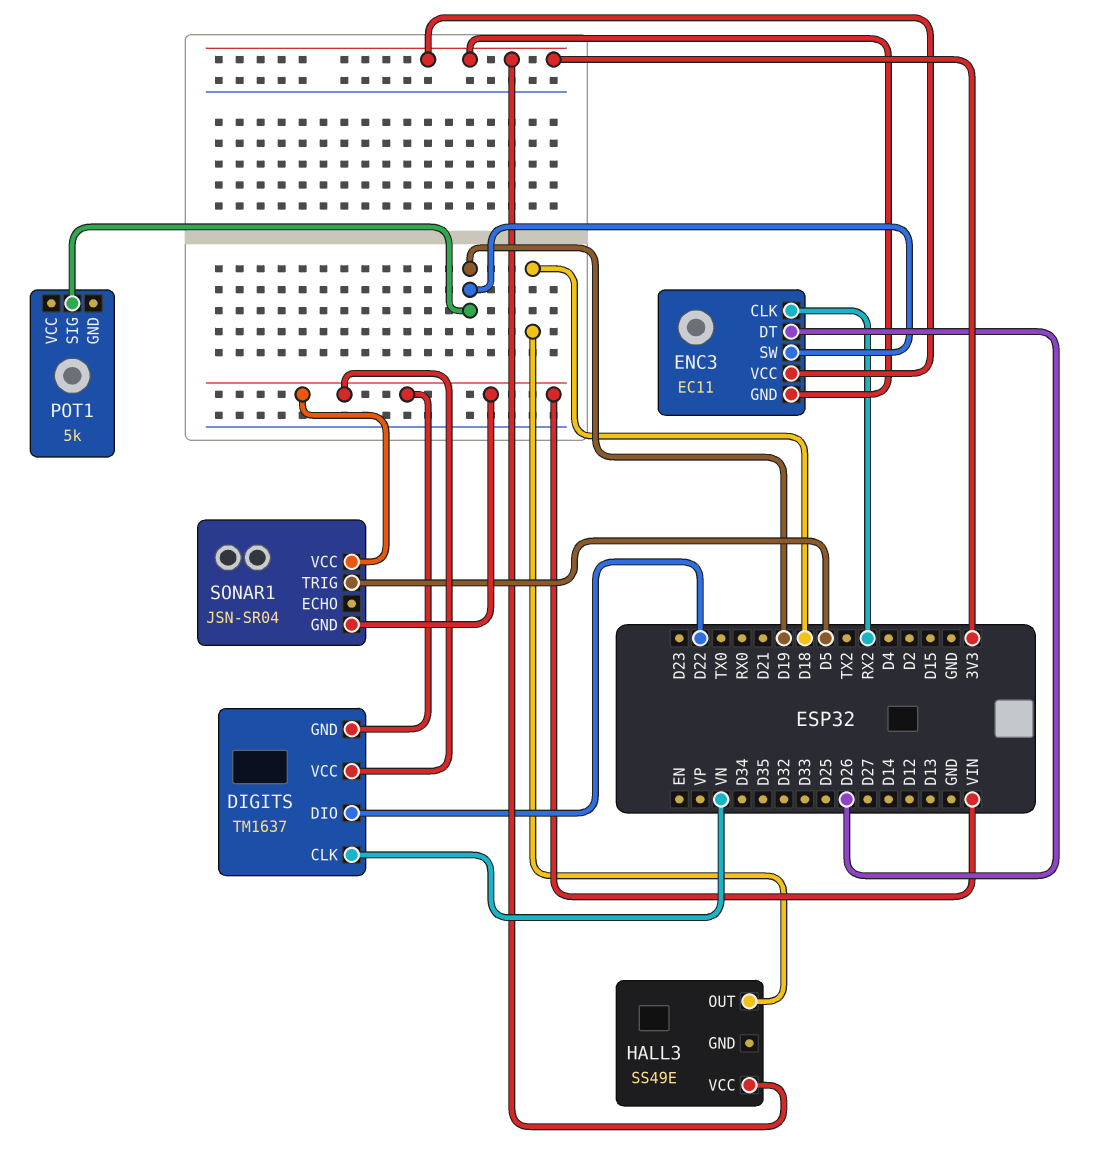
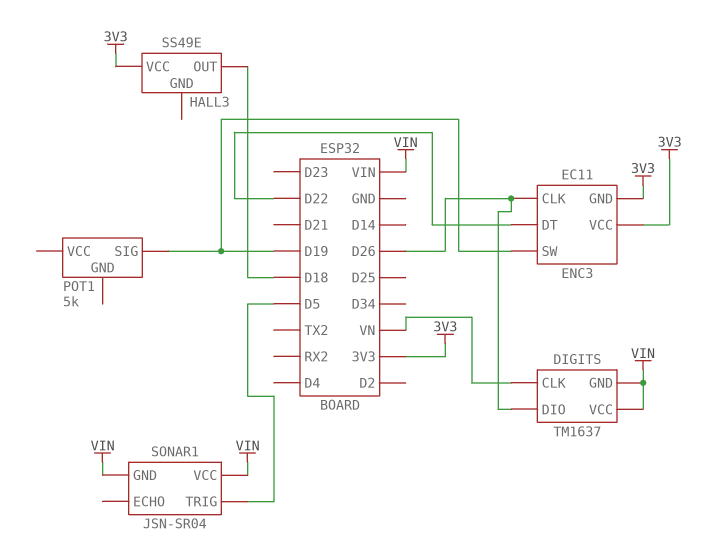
DIGITS pin DIO: D22 -> D26
ENC3 pin CLK: RX2 -> D26
ENC3 pin DT: D26 -> D22

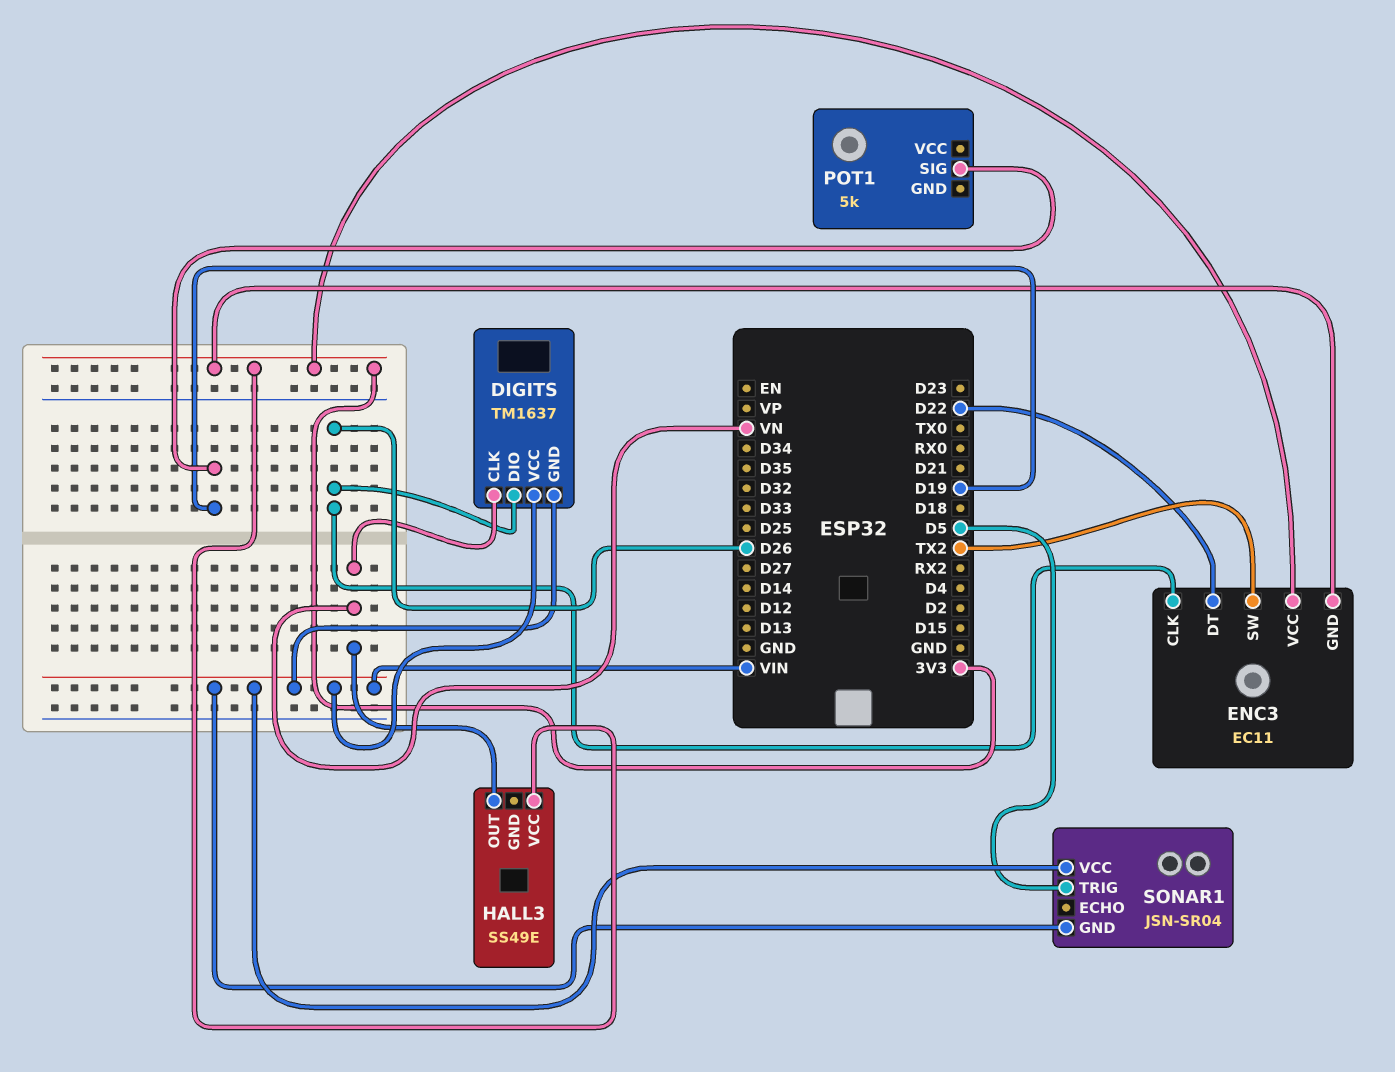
ENC3 pin SW: D19 -> TX2
HALL3 pin OUT: D18 -> VN

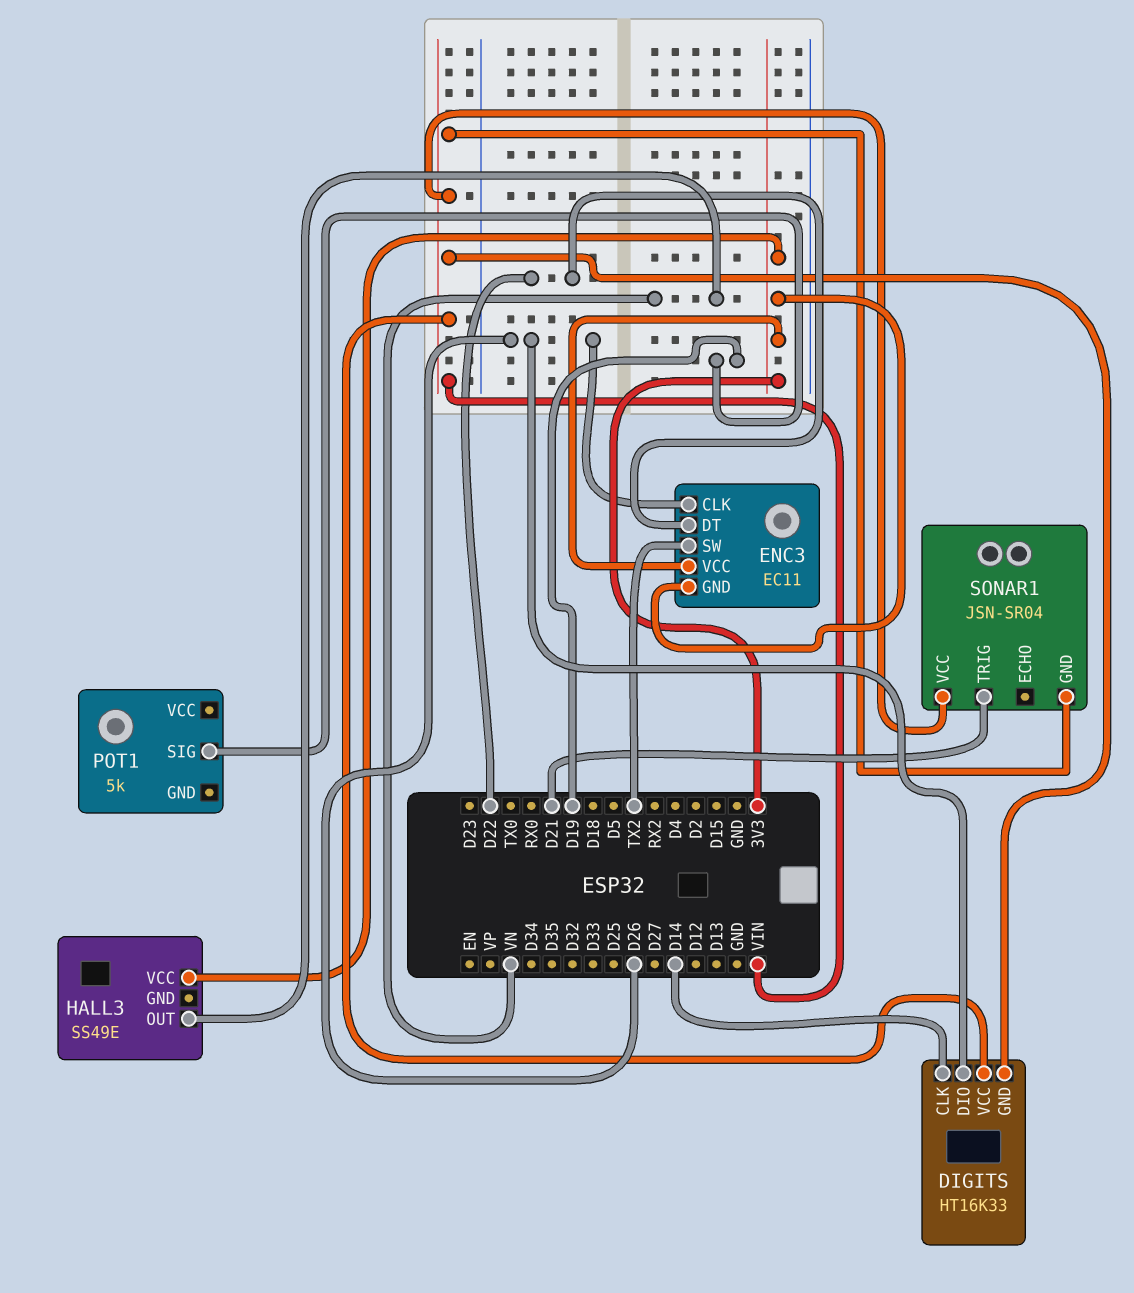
DIGITS: TM1637 -> HT16K33
DIGITS pin CLK: VN -> D14
SONAR1 pin TRIG: D5 -> D21

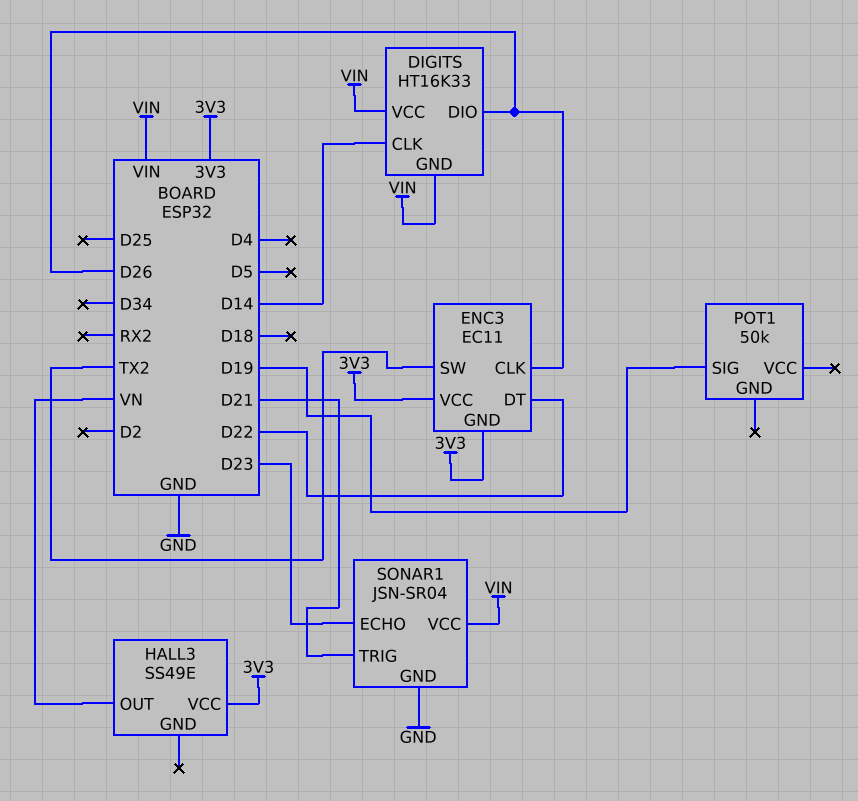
POT1: 5k -> 50k
SONAR1 pin ECHO: none -> D23
SONAR1 pin GND: VIN -> GND

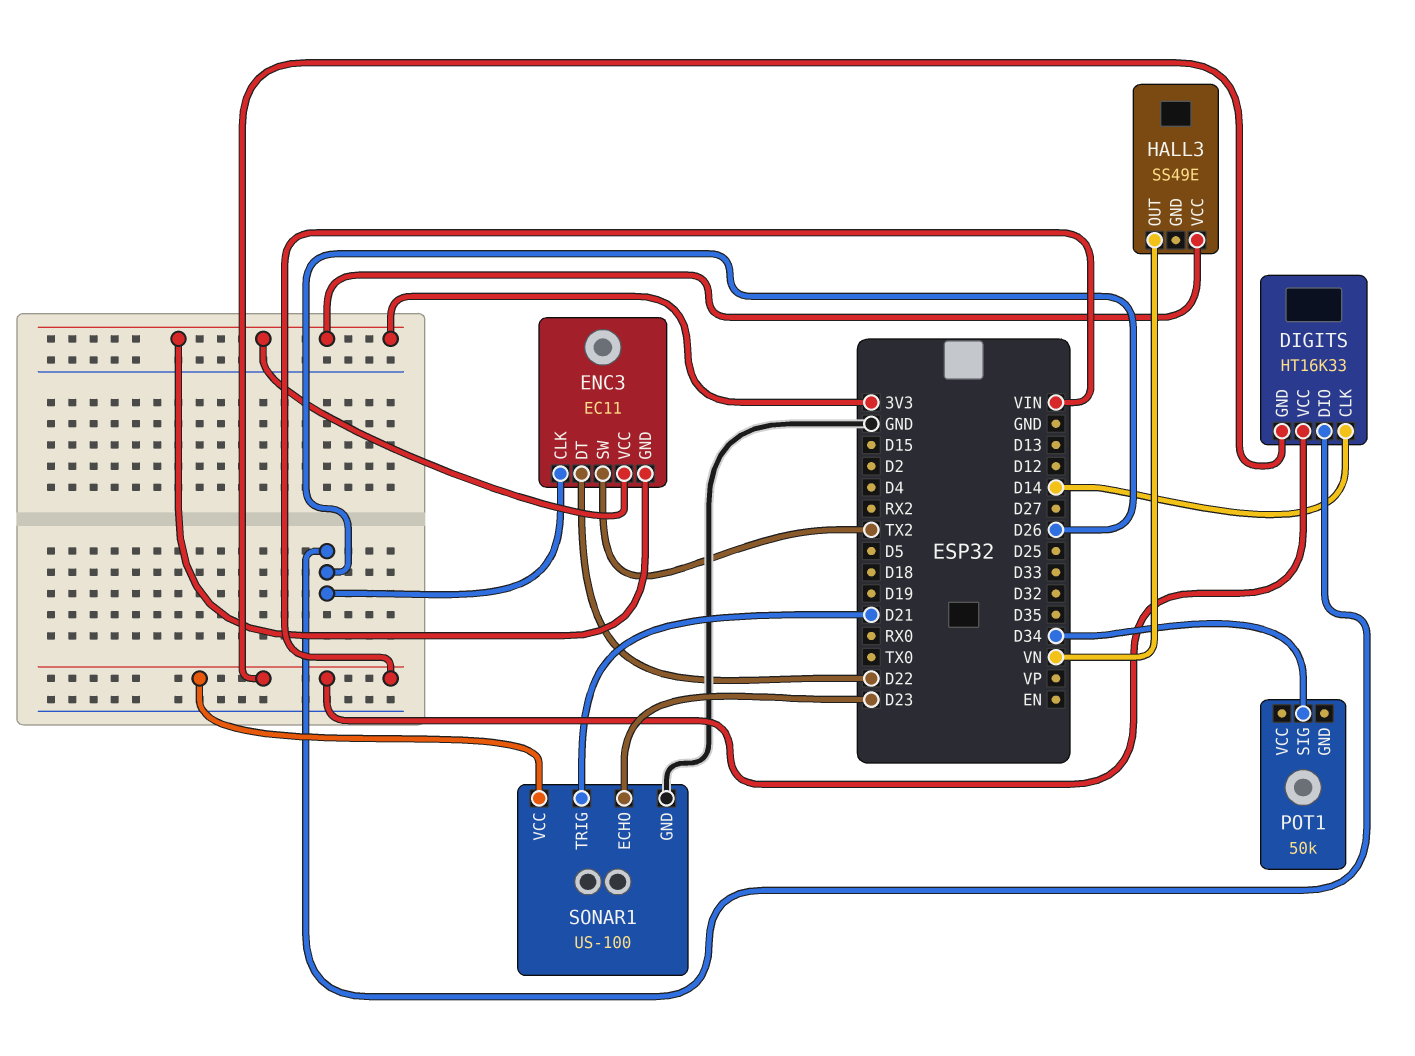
POT1 pin SIG: D19 -> D34
SONAR1: JSN-SR04 -> US-100

